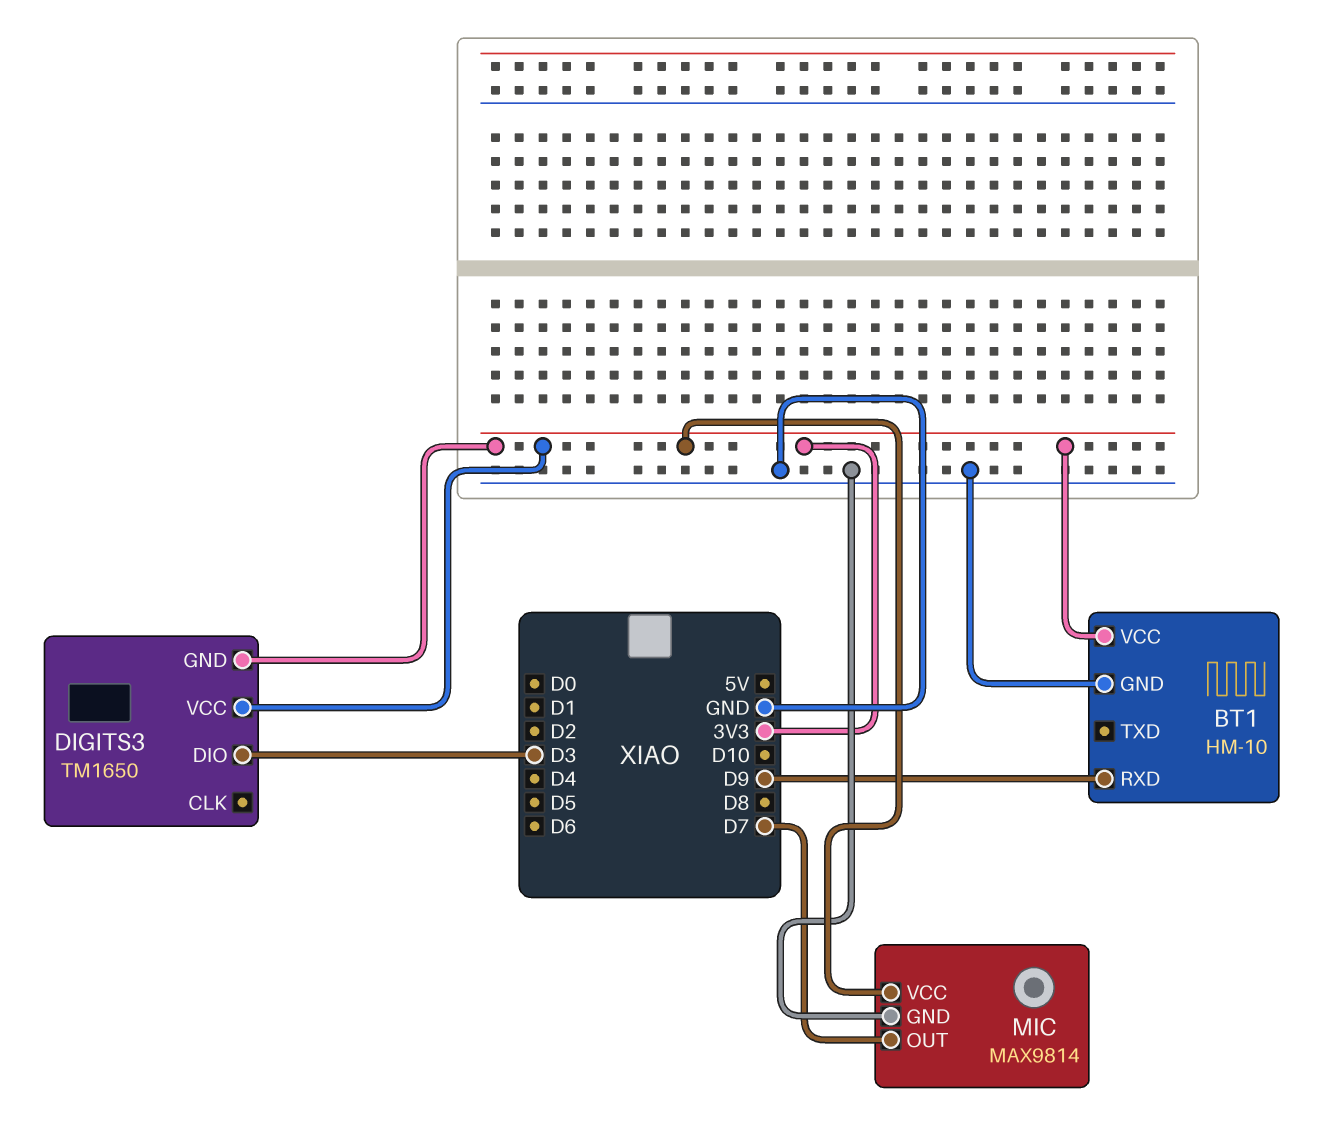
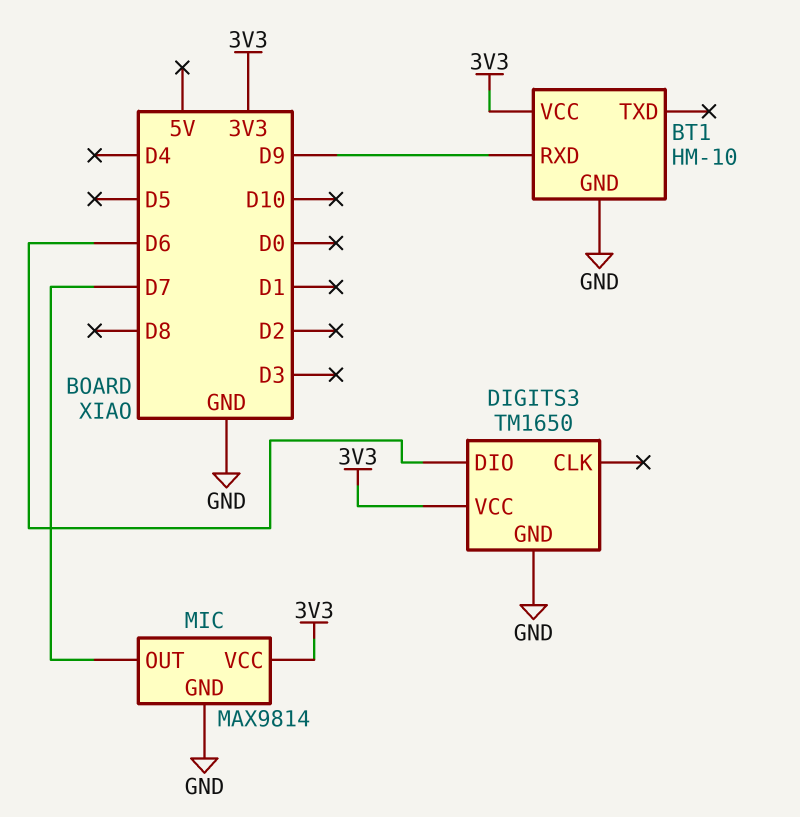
DIGITS3 pin DIO: D3 -> D6
DIGITS3 pin GND: 3V3 -> GND

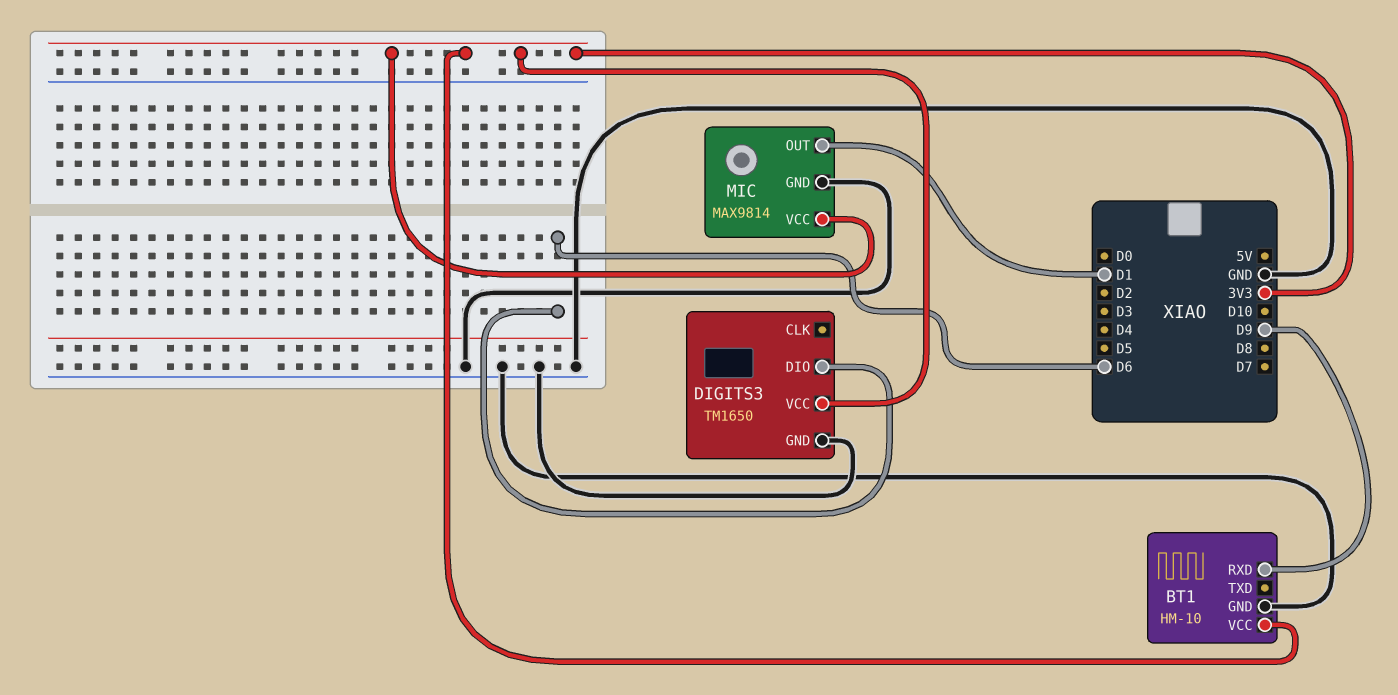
MIC pin OUT: D7 -> D1

